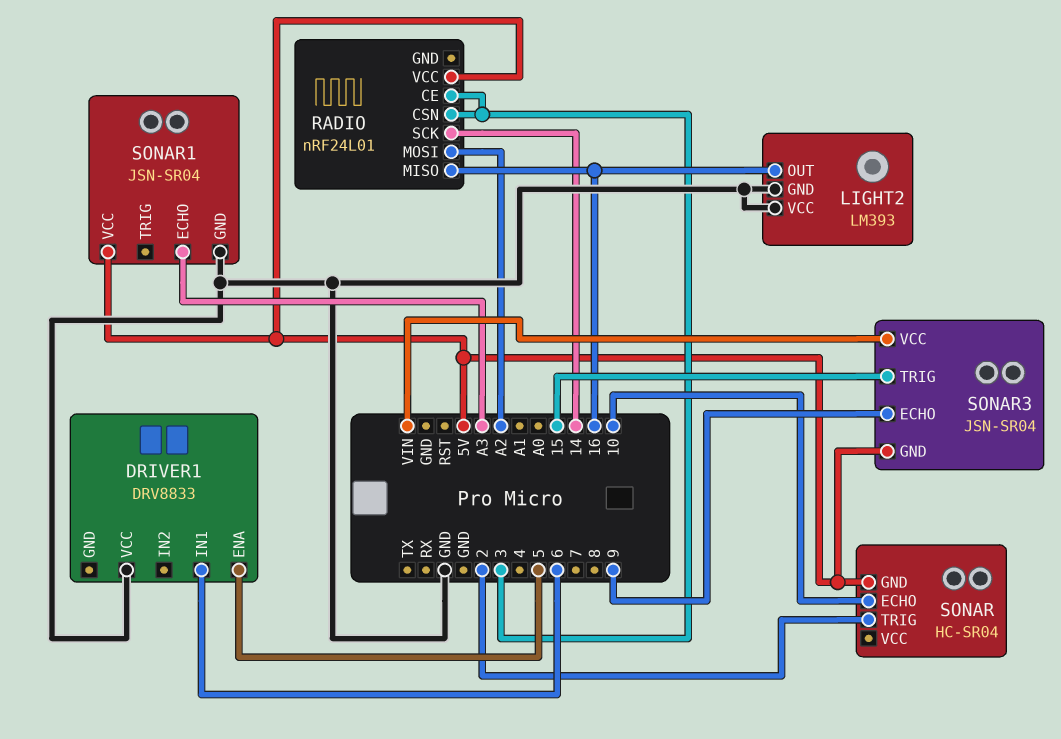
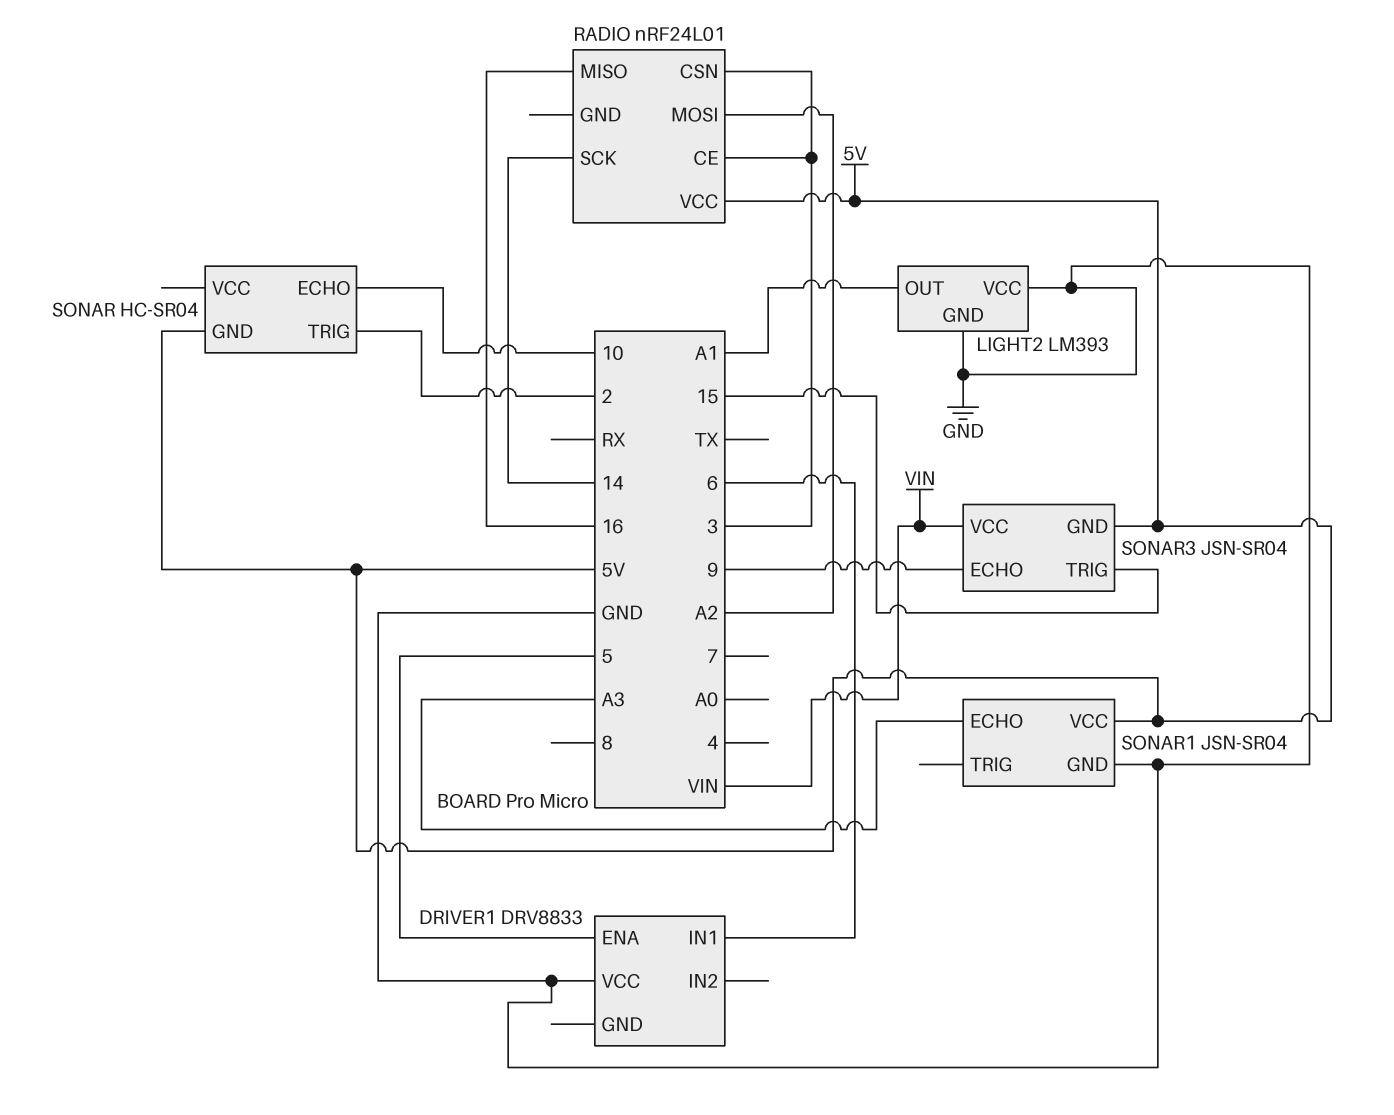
LIGHT2 pin OUT: 16 -> A1

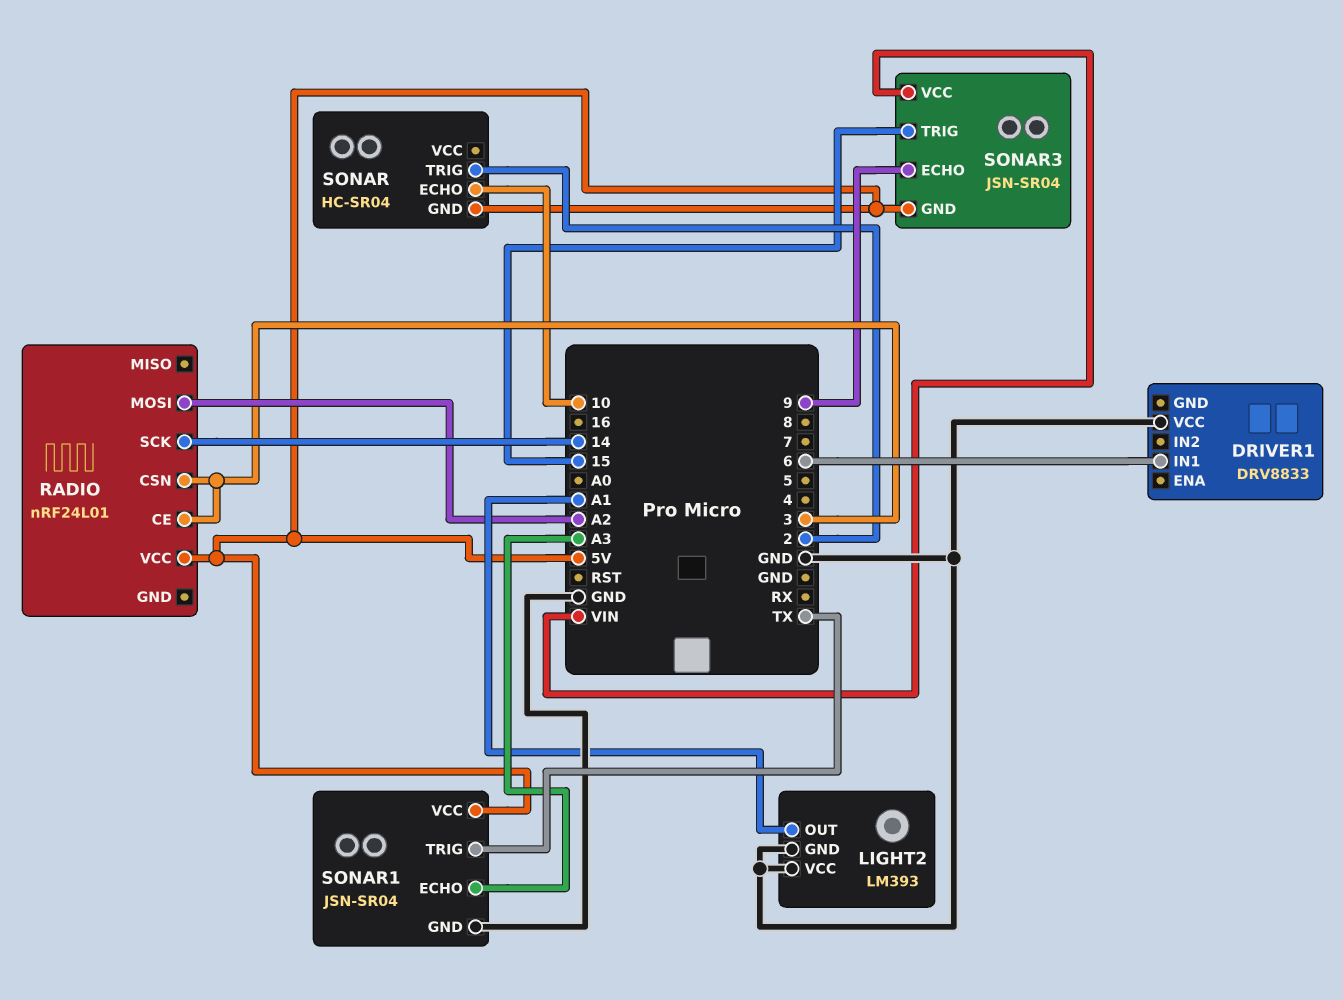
DRIVER1 pin ENA: 5 -> none
RADIO pin MISO: 16 -> none
SONAR1 pin TRIG: none -> TX

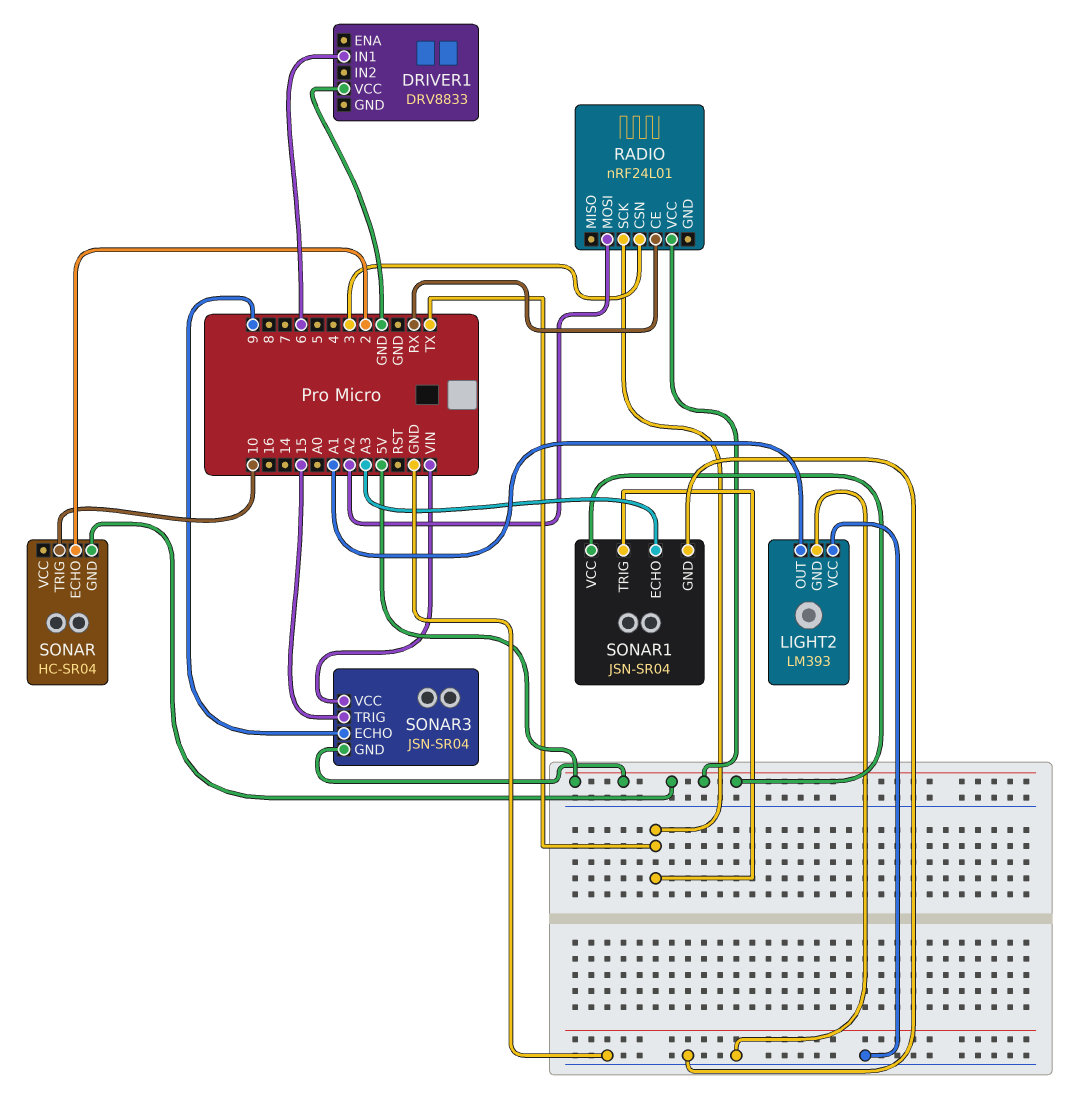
RADIO pin CE: 3 -> RX
RADIO pin SCK: 14 -> TX
SONAR pin ECHO: 10 -> 2
SONAR pin TRIG: 2 -> 10

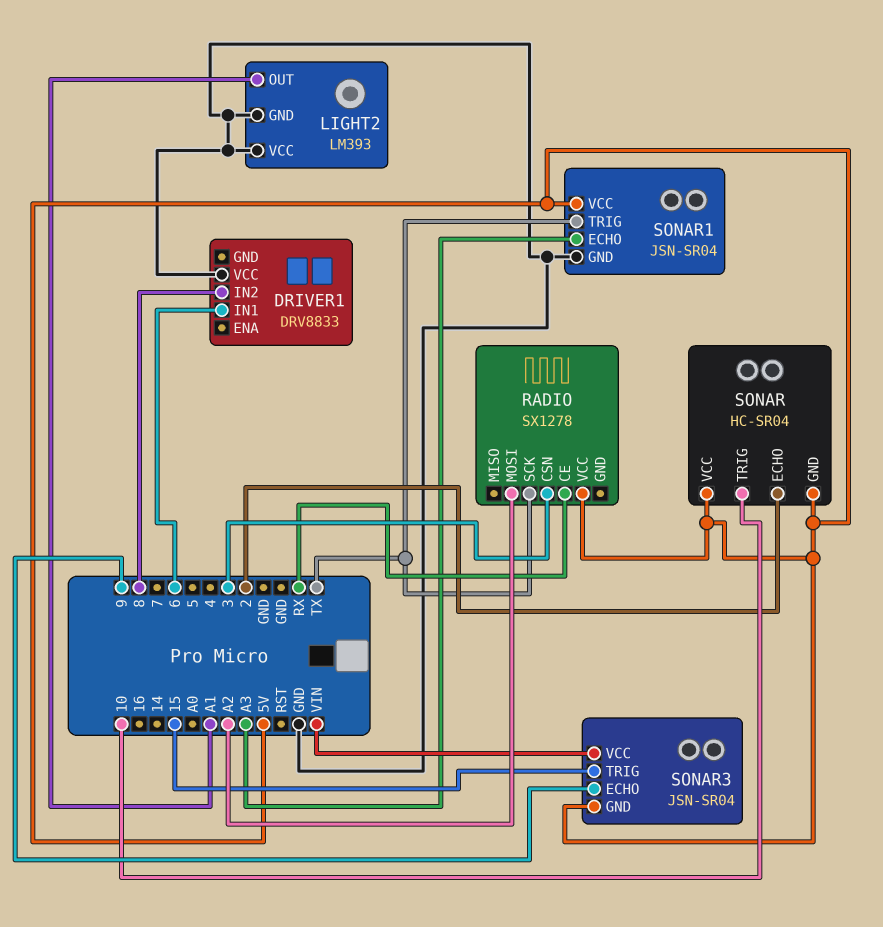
DRIVER1 pin IN2: none -> 8
RADIO: nRF24L01 -> SX1278
SONAR pin VCC: none -> 5V

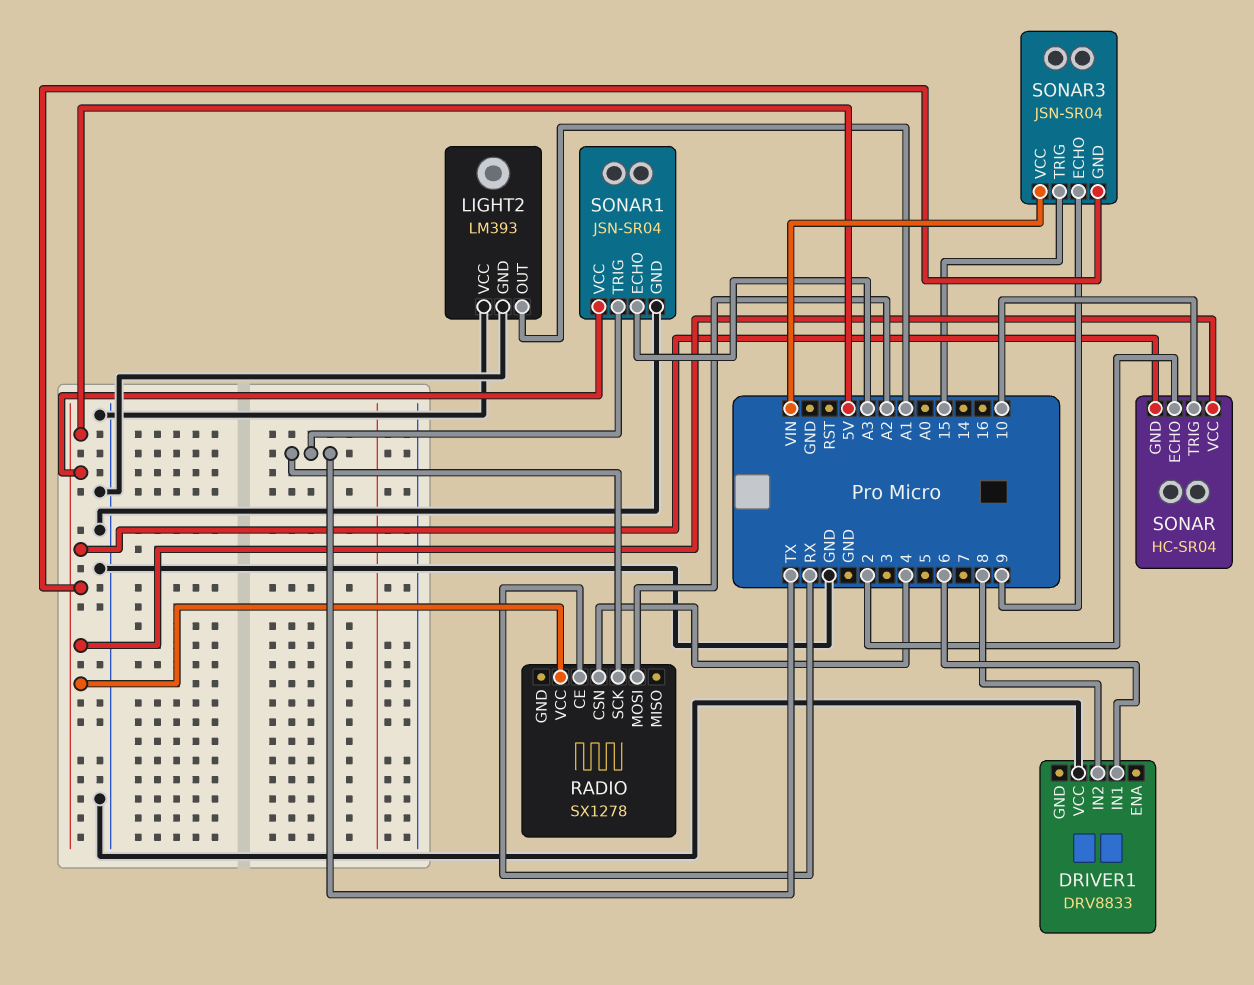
RADIO pin CSN: 3 -> 4

